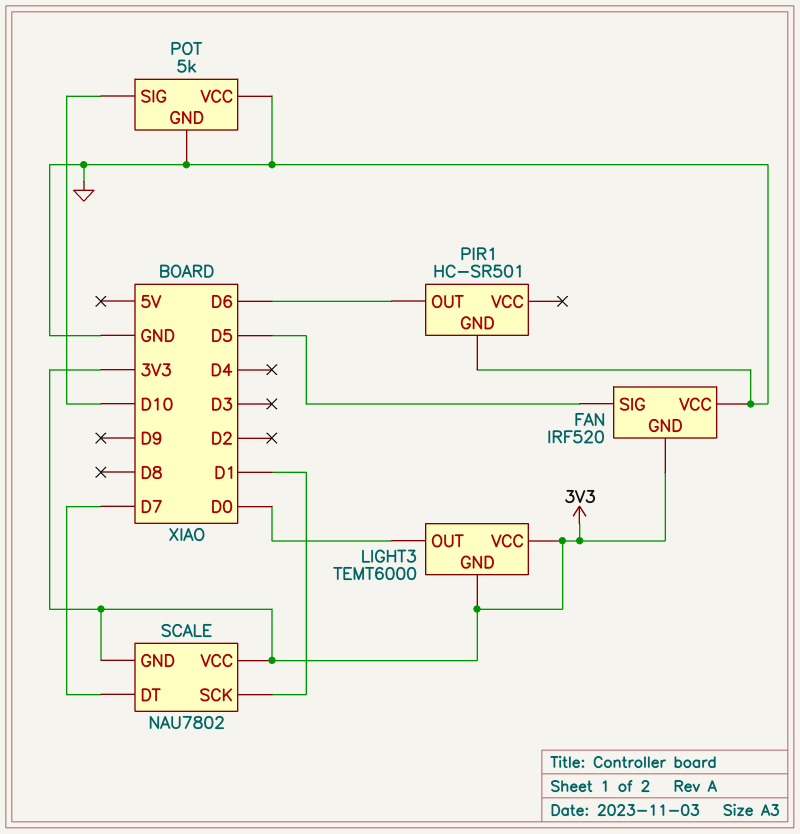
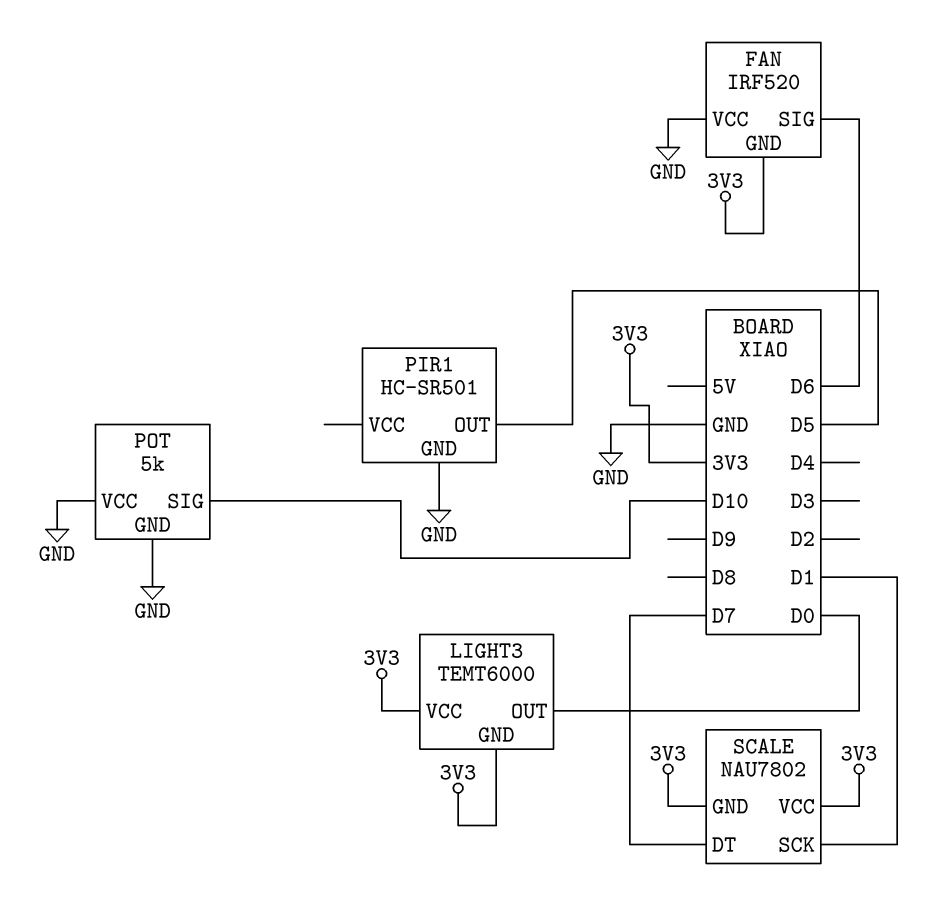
FAN pin SIG: D5 -> D6
PIR1 pin OUT: D6 -> D5

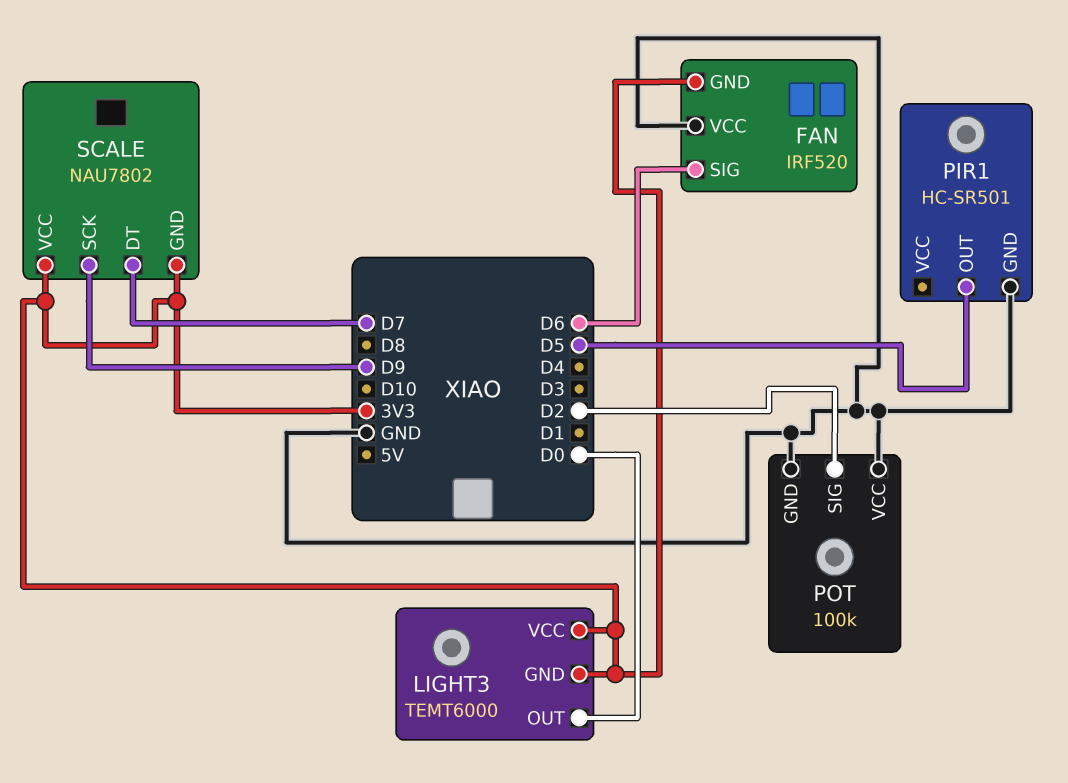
POT: 5k -> 100k
POT pin SIG: D10 -> D2
SCALE pin SCK: D1 -> D9

